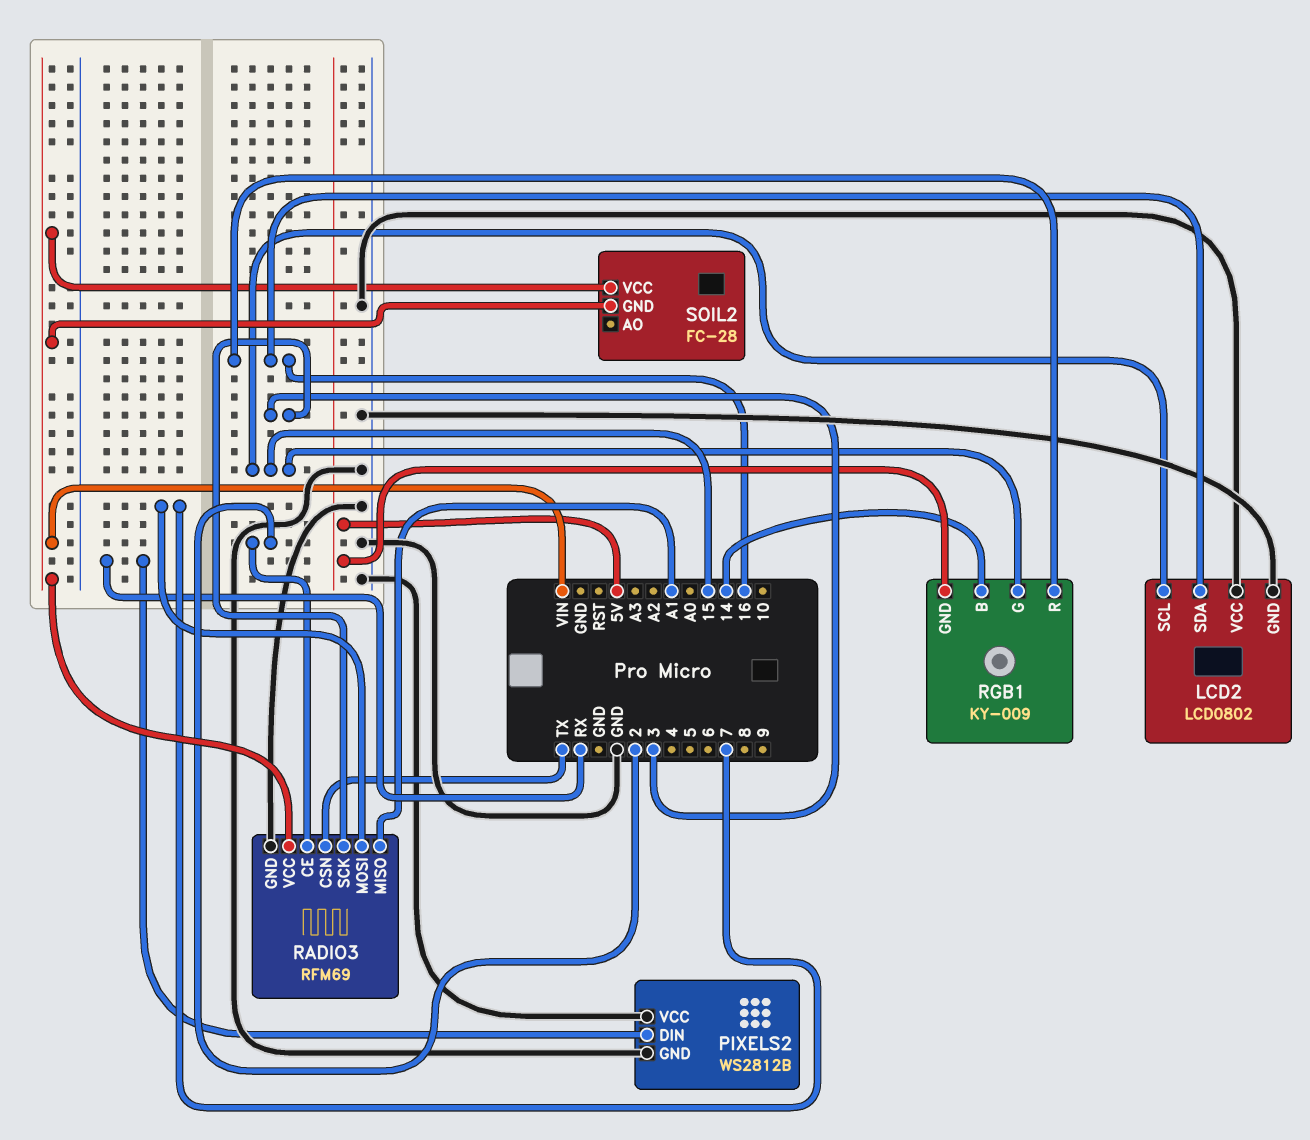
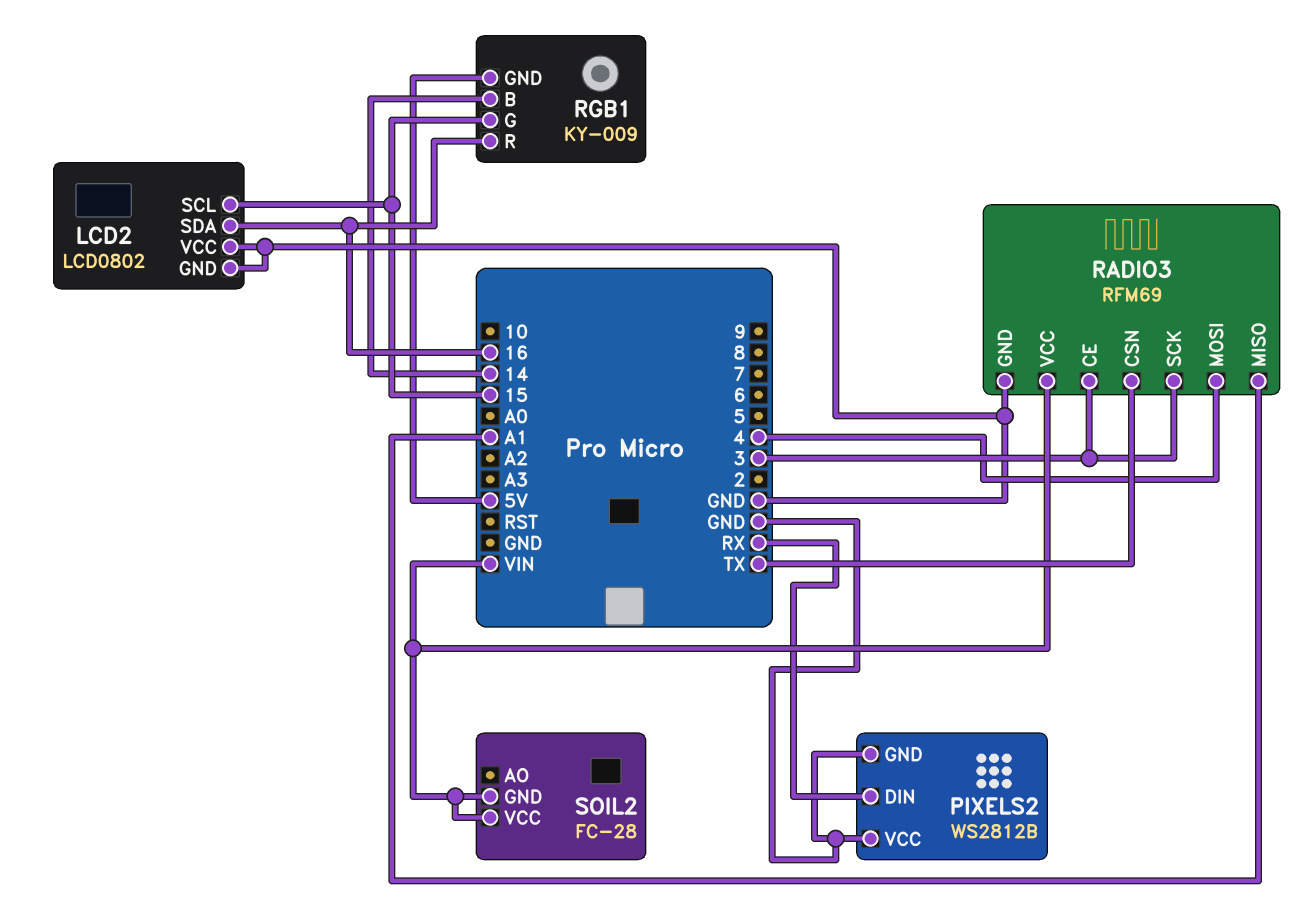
RADIO3 pin CE: 2 -> 3
RADIO3 pin MOSI: 7 -> 4

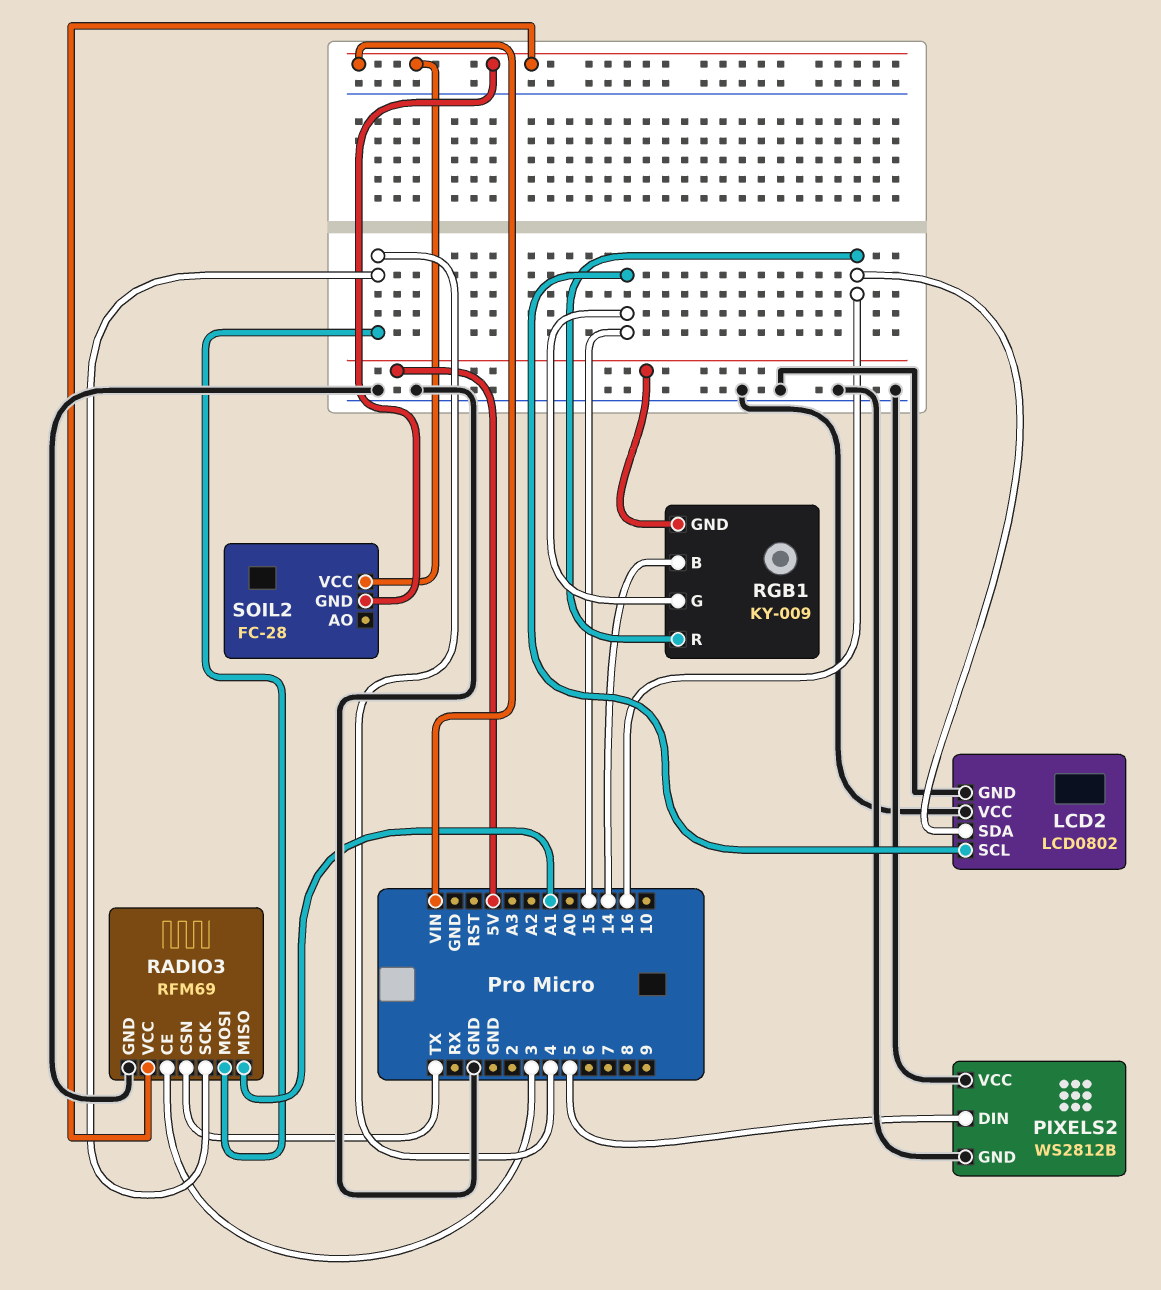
PIXELS2 pin DIN: RX -> 5
RADIO3 pin SCK: 3 -> 4

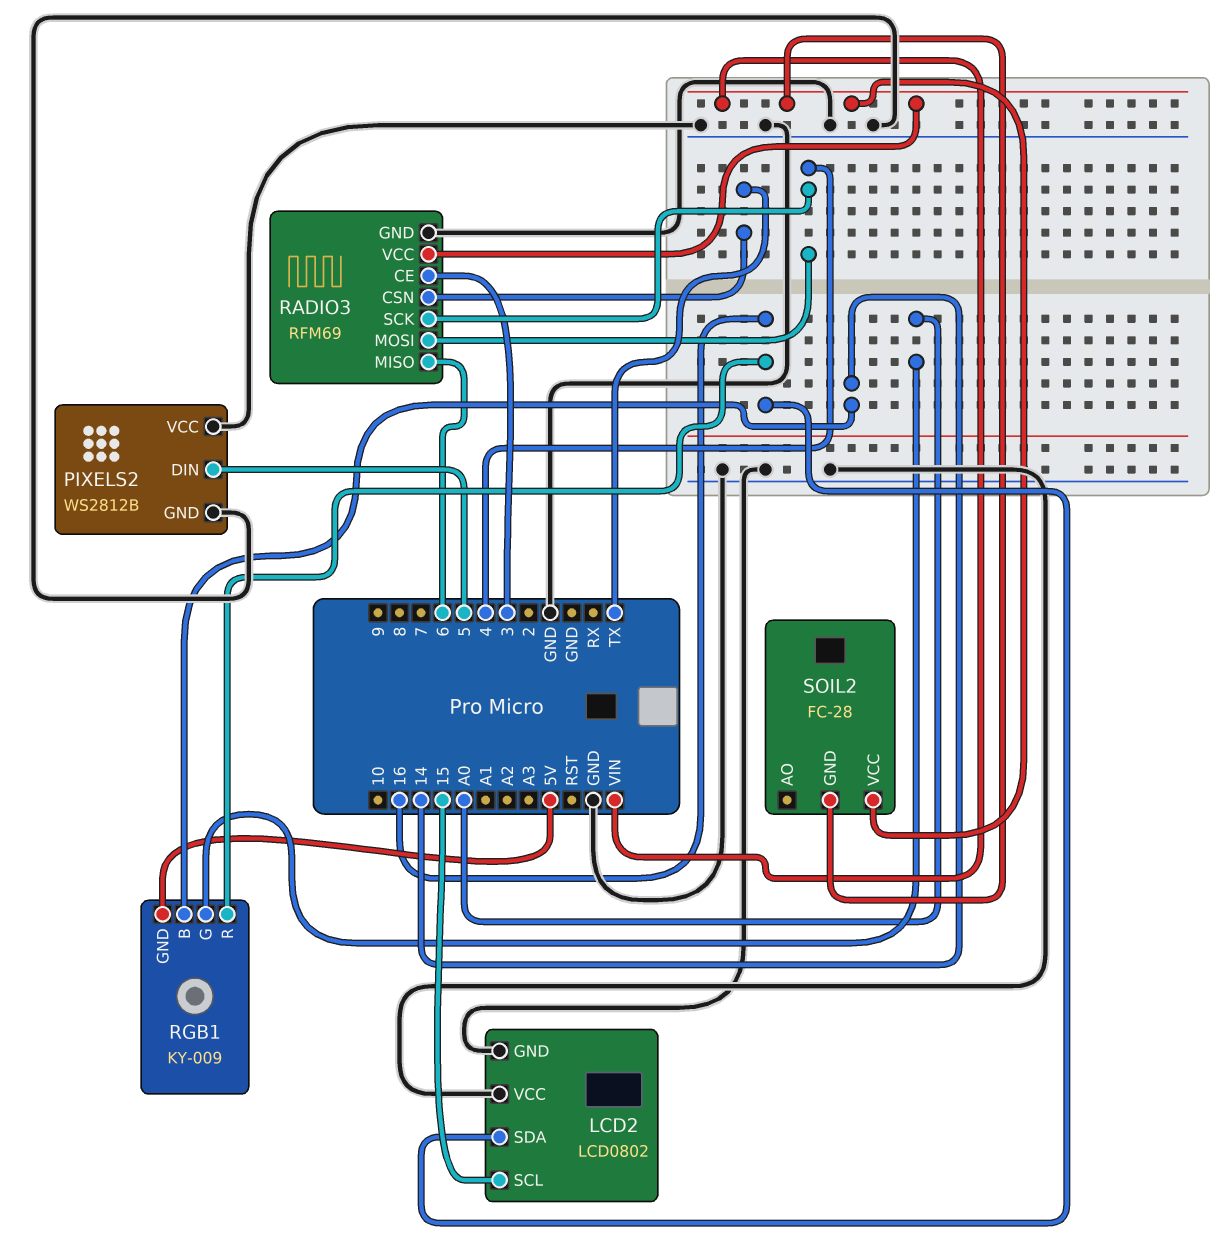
RADIO3 pin MISO: A1 -> 6
RGB1 pin G: 15 -> A0

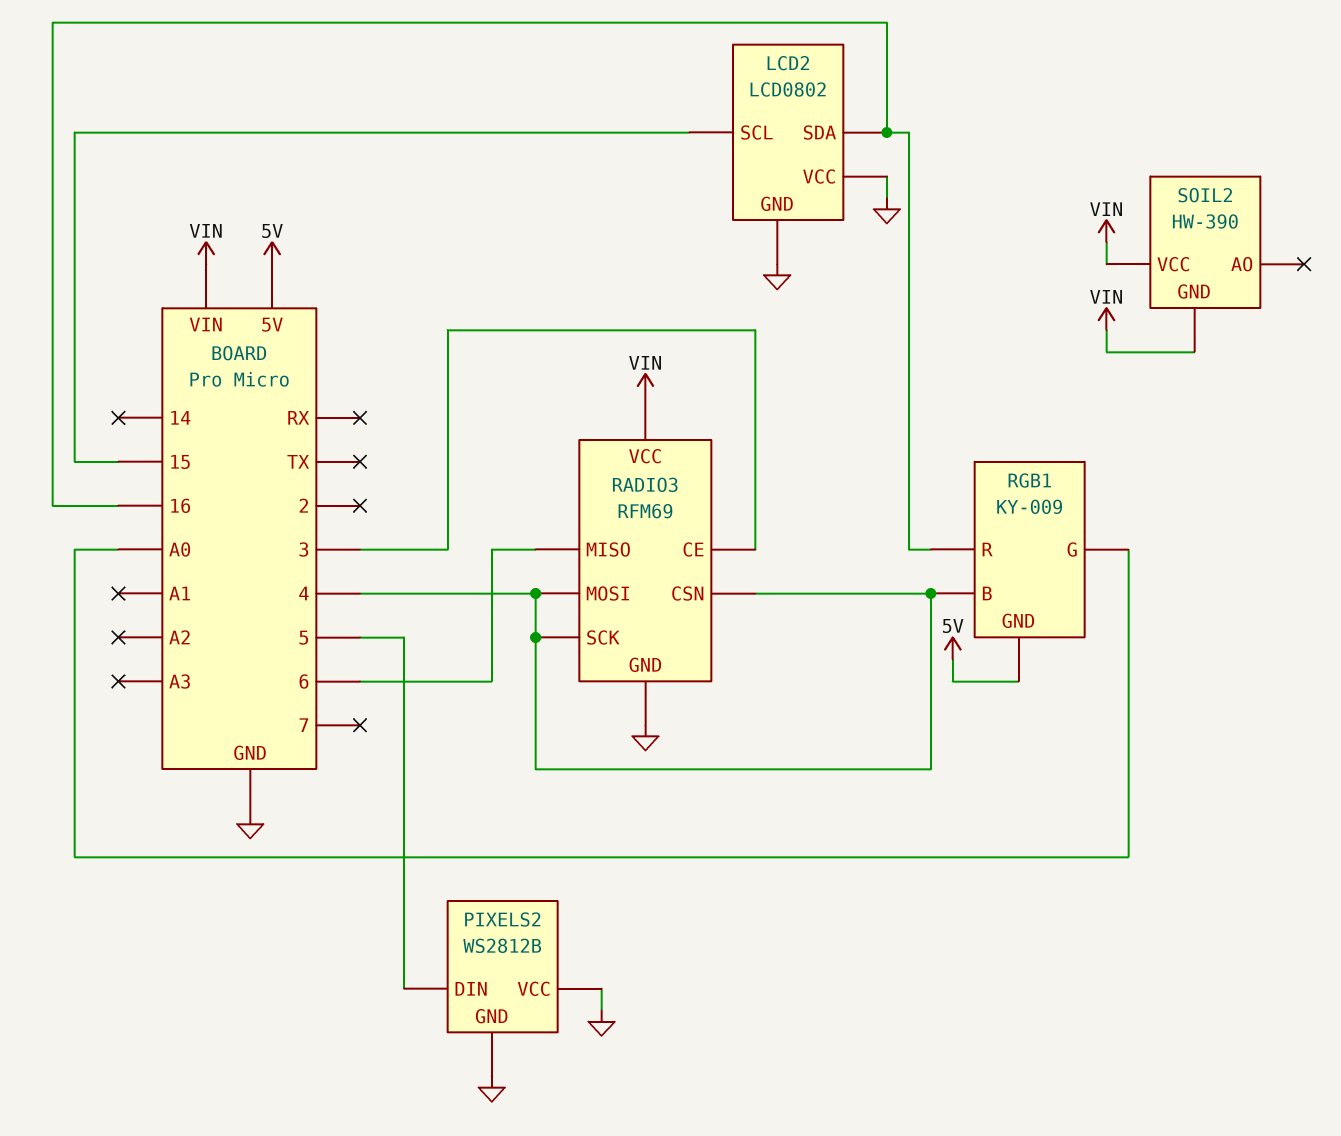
RADIO3 pin CSN: TX -> 4
RGB1 pin B: 14 -> 4
SOIL2: FC-28 -> HW-390

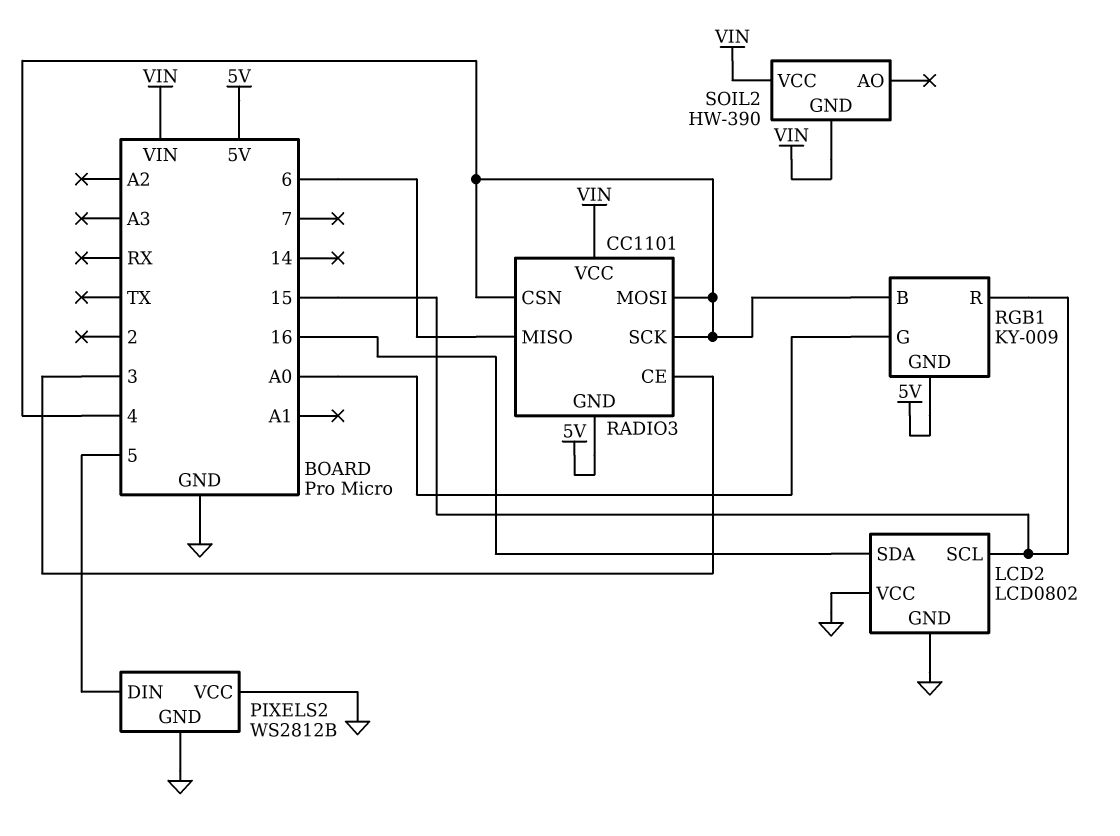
RADIO3: RFM69 -> CC1101
RADIO3 pin GND: GND -> 5V
RGB1 pin R: 16 -> 15

